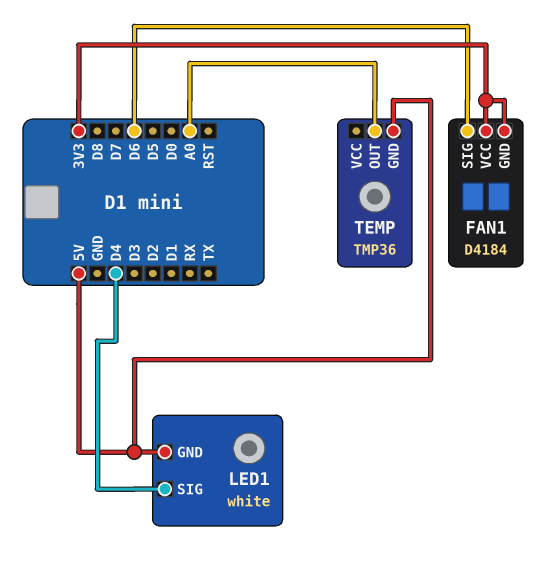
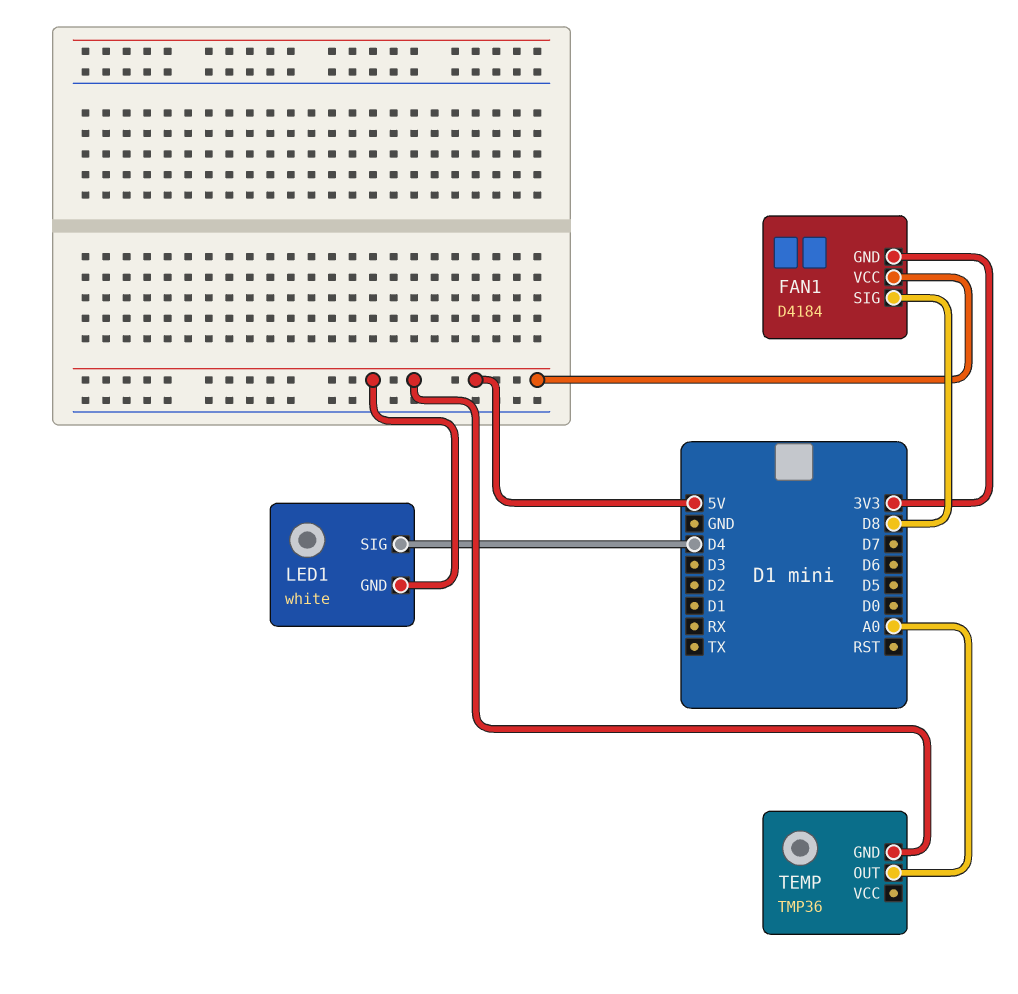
FAN1 pin SIG: D6 -> D8
FAN1 pin VCC: 3V3 -> 5V

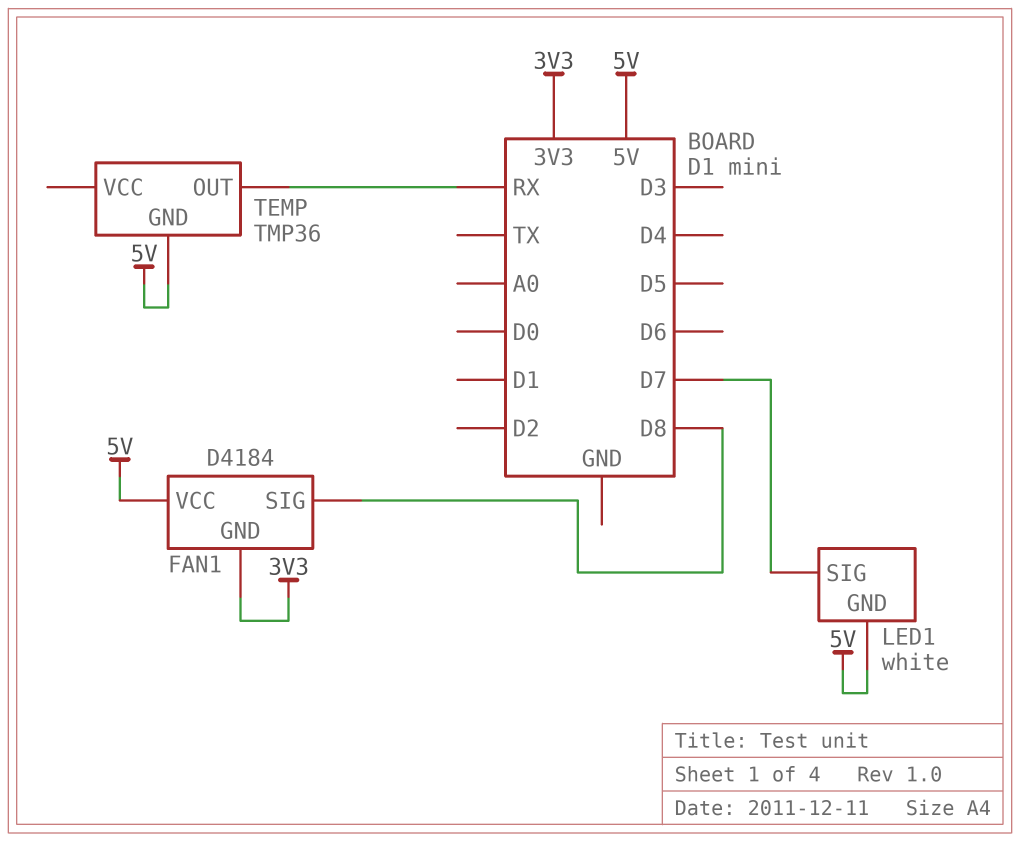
LED1 pin SIG: D4 -> D7
TEMP pin OUT: A0 -> RX

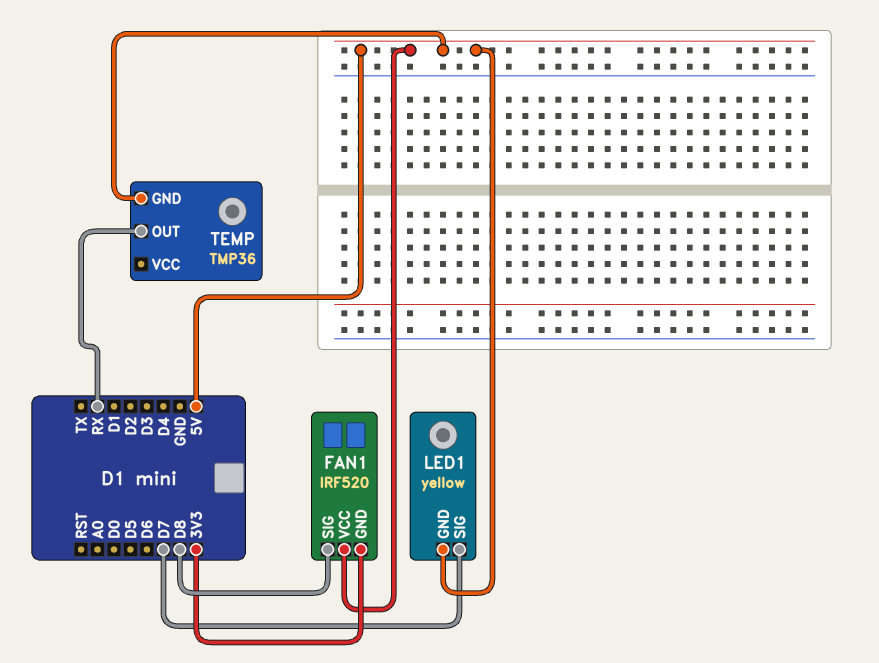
FAN1: D4184 -> IRF520
LED1: white -> yellow

